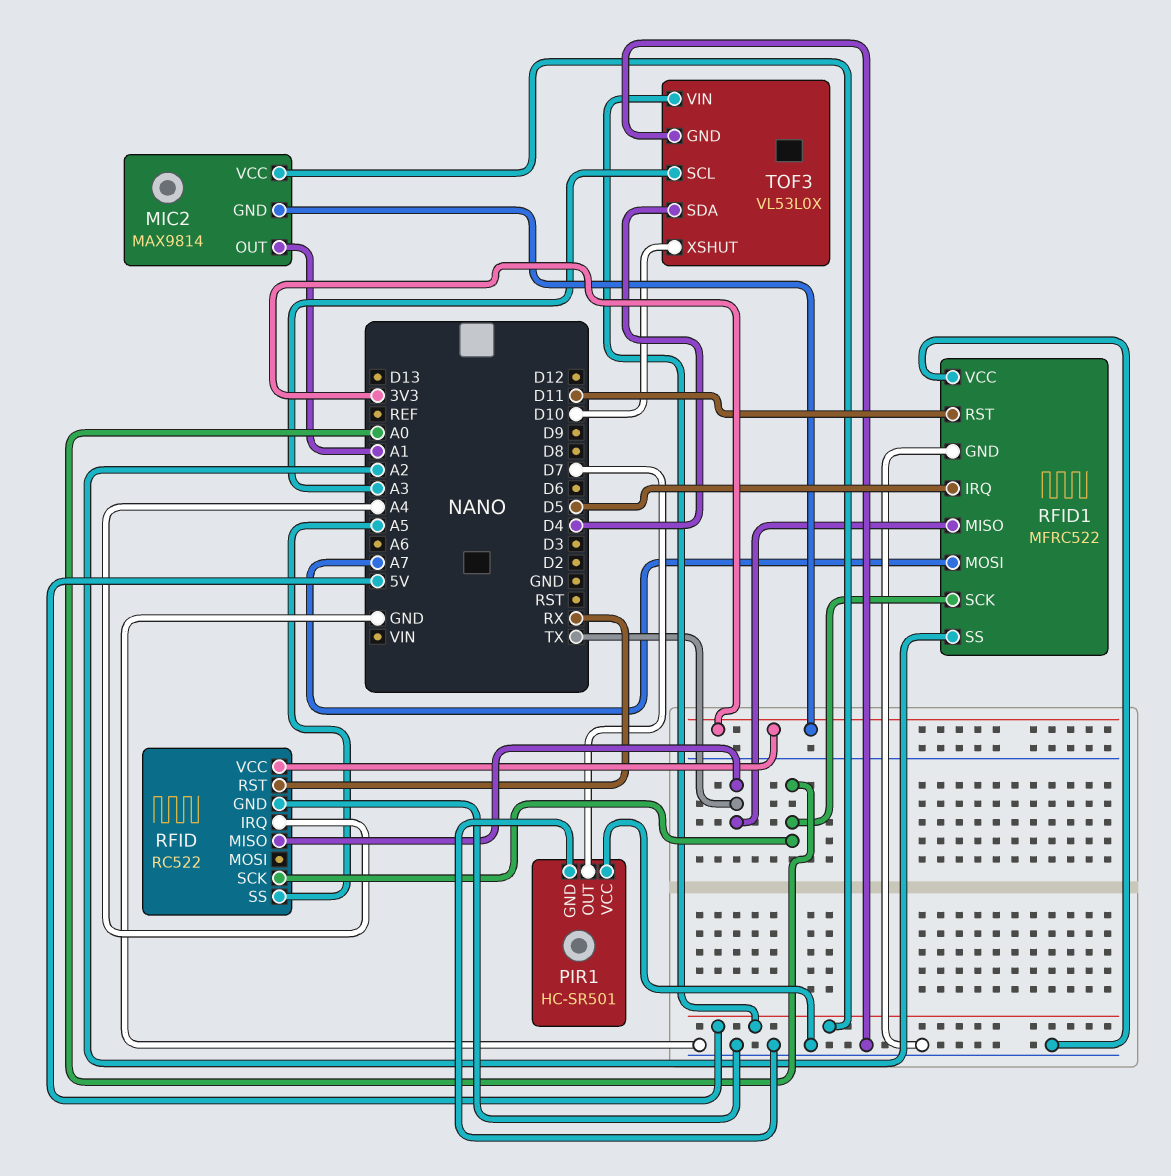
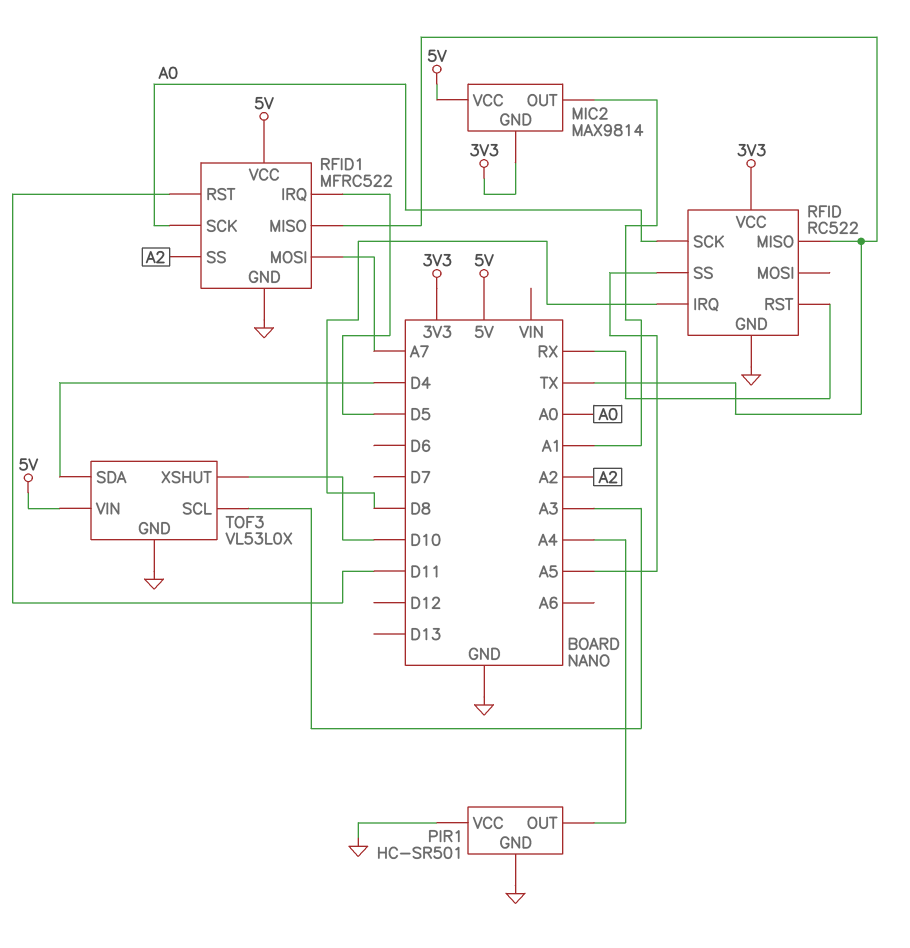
PIR1 pin OUT: D7 -> A4
RFID pin IRQ: A4 -> D8
RFID1 pin VCC: GND -> 5V

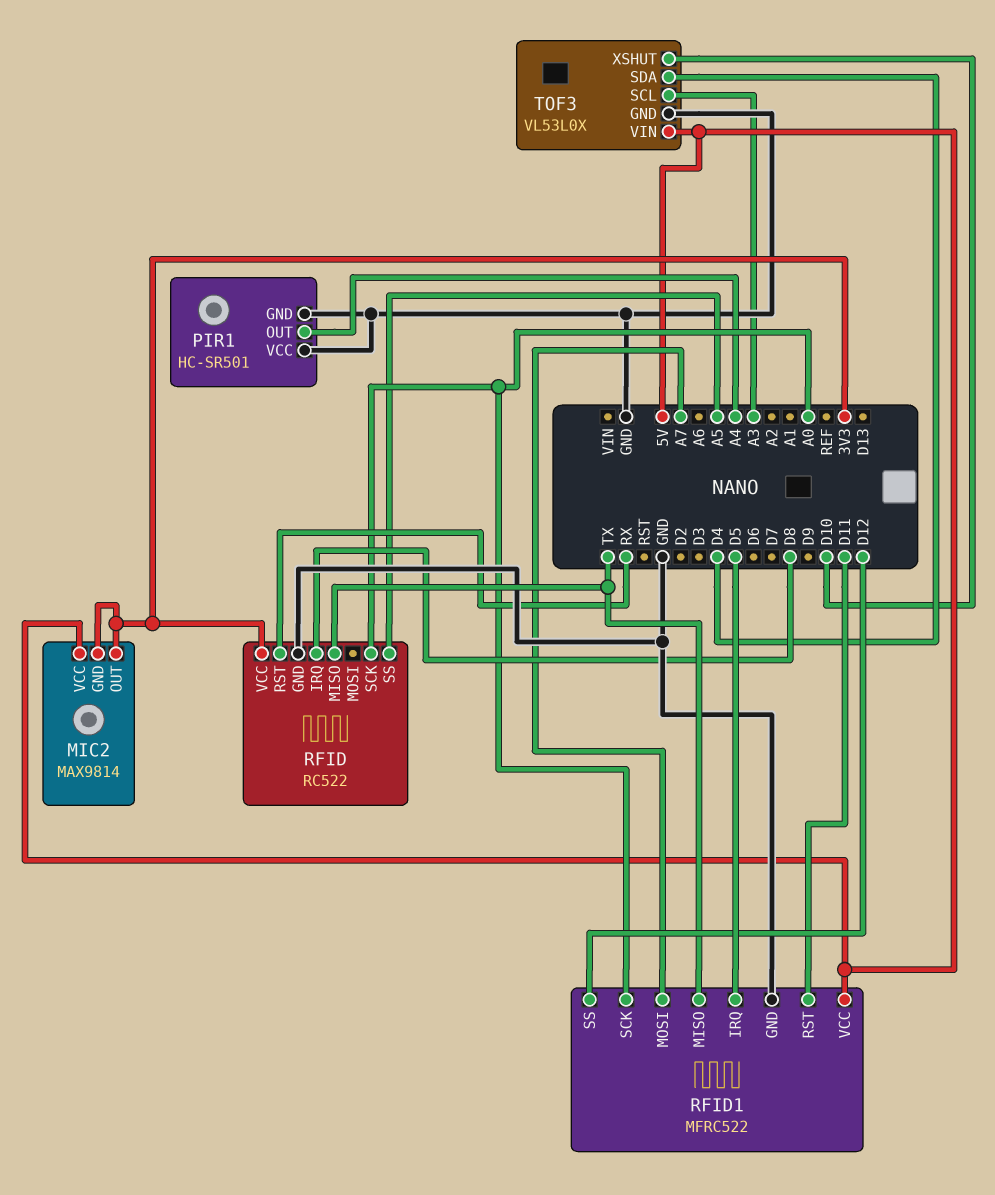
MIC2 pin OUT: A1 -> 3V3
RFID1 pin SS: A2 -> D12

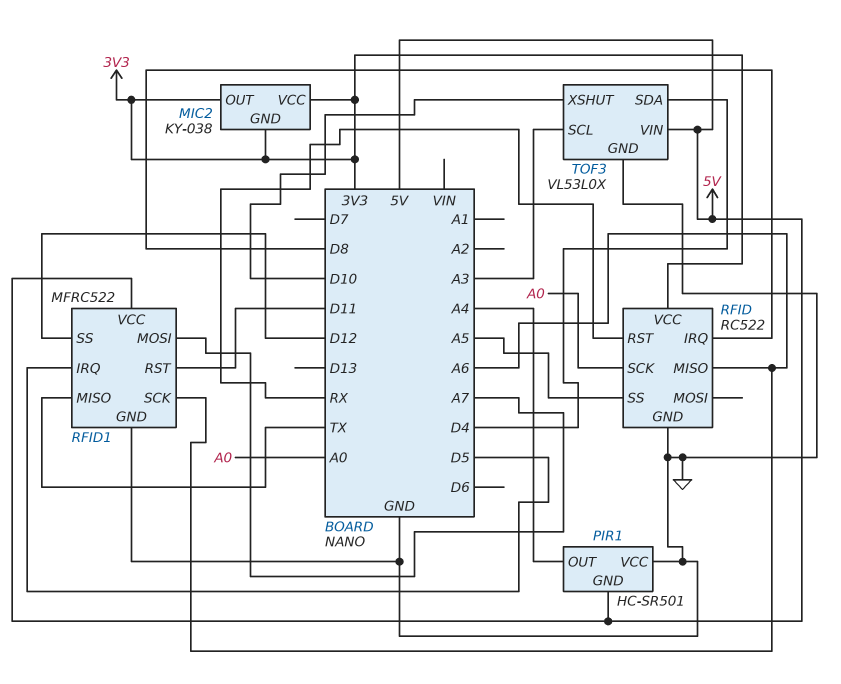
MIC2: MAX9814 -> KY-038
MIC2 pin VCC: 5V -> 3V3
PIR1 pin GND: GND -> 5V
RFID pin MISO: TX -> A6
RFID1 pin SCK: A0 -> A6

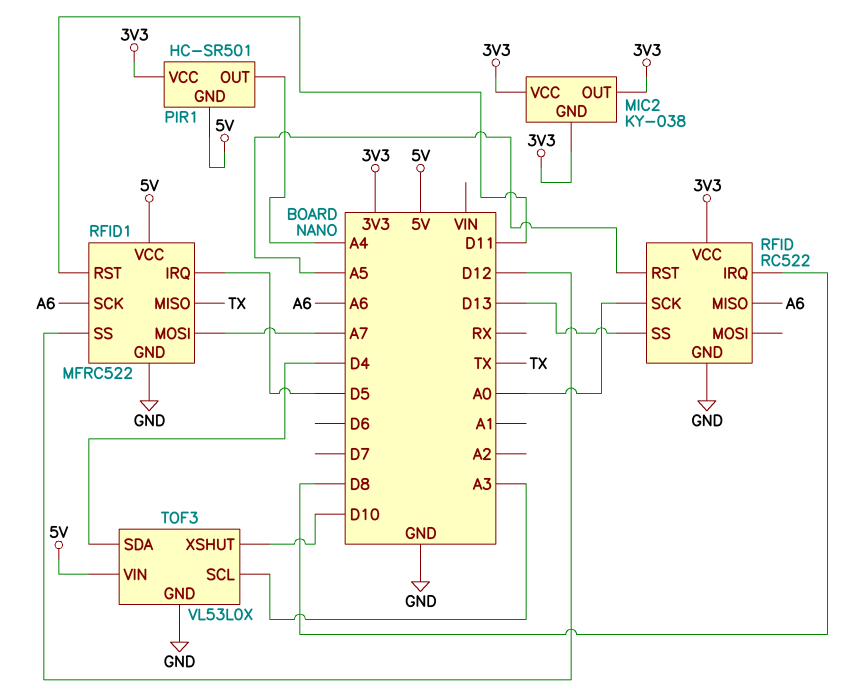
PIR1 pin VCC: GND -> 3V3
RFID pin RST: RX -> A5
RFID pin SS: A5 -> D13

